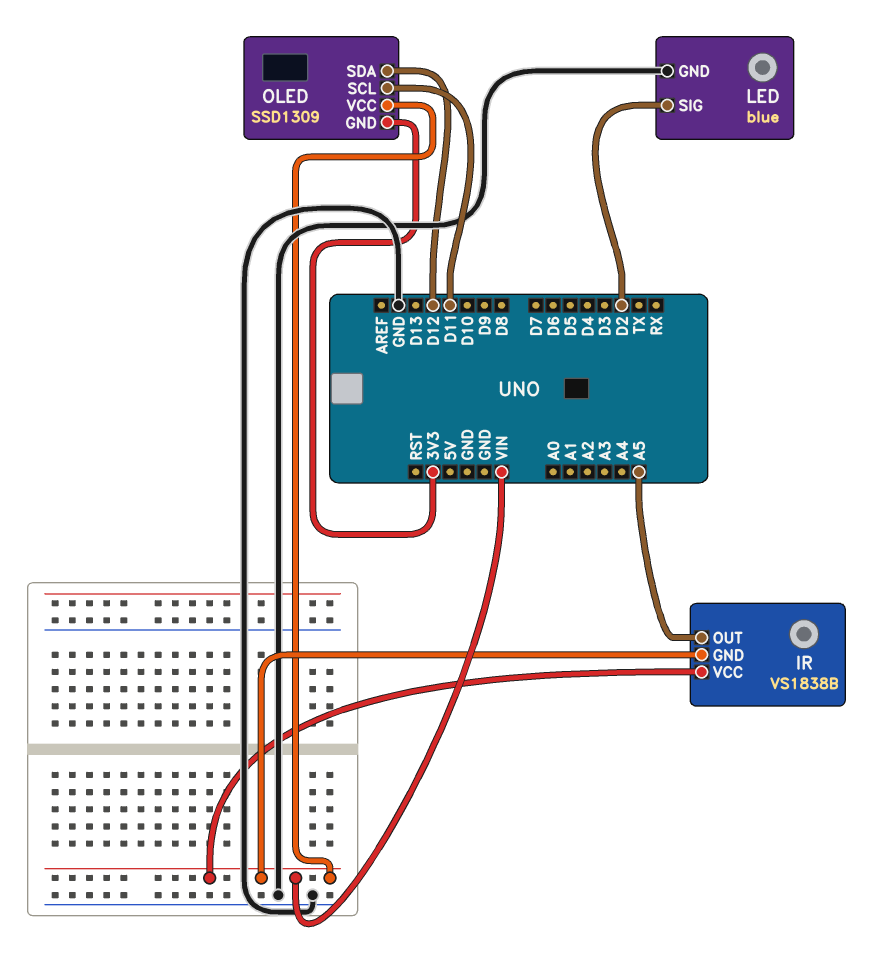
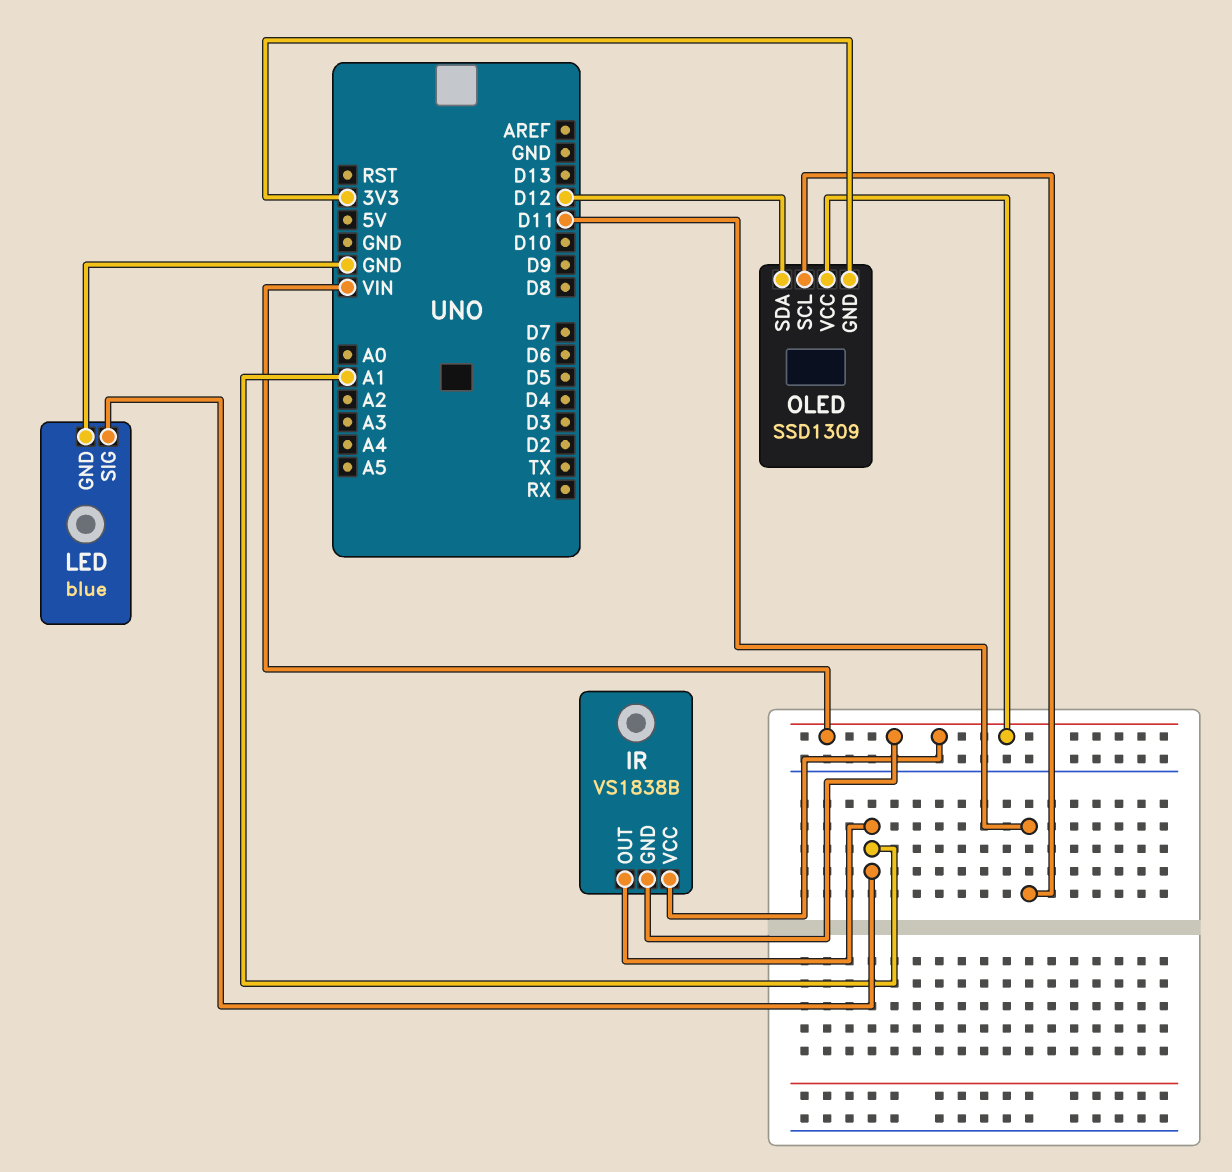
IR pin OUT: A5 -> A1
LED pin SIG: D2 -> A1

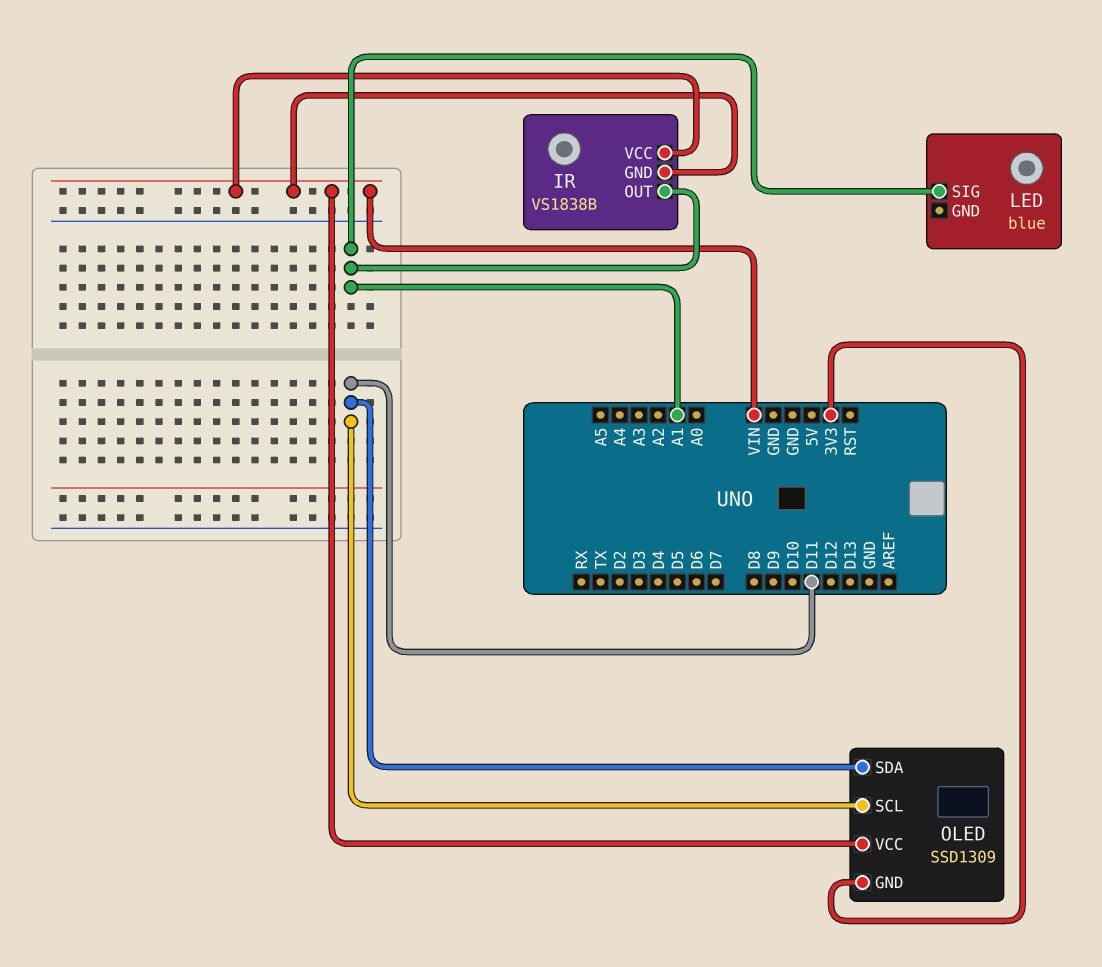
LED pin GND: GND -> none
OLED pin SDA: D12 -> D11

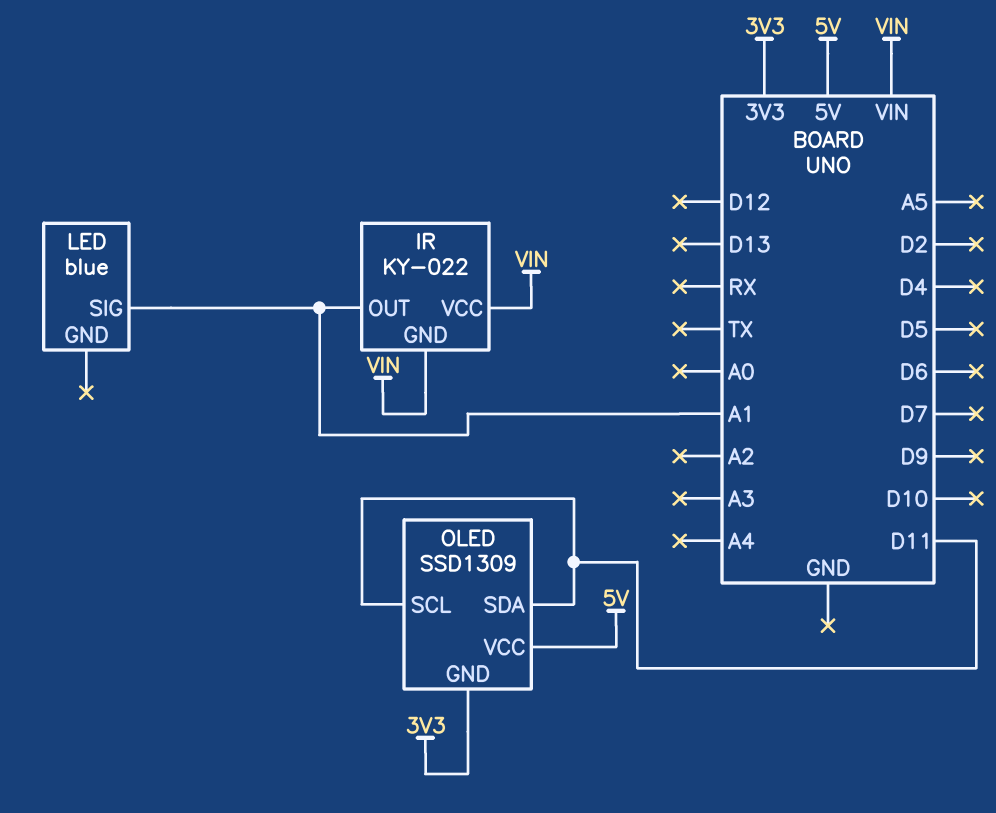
IR: VS1838B -> KY-022
OLED pin VCC: VIN -> 5V

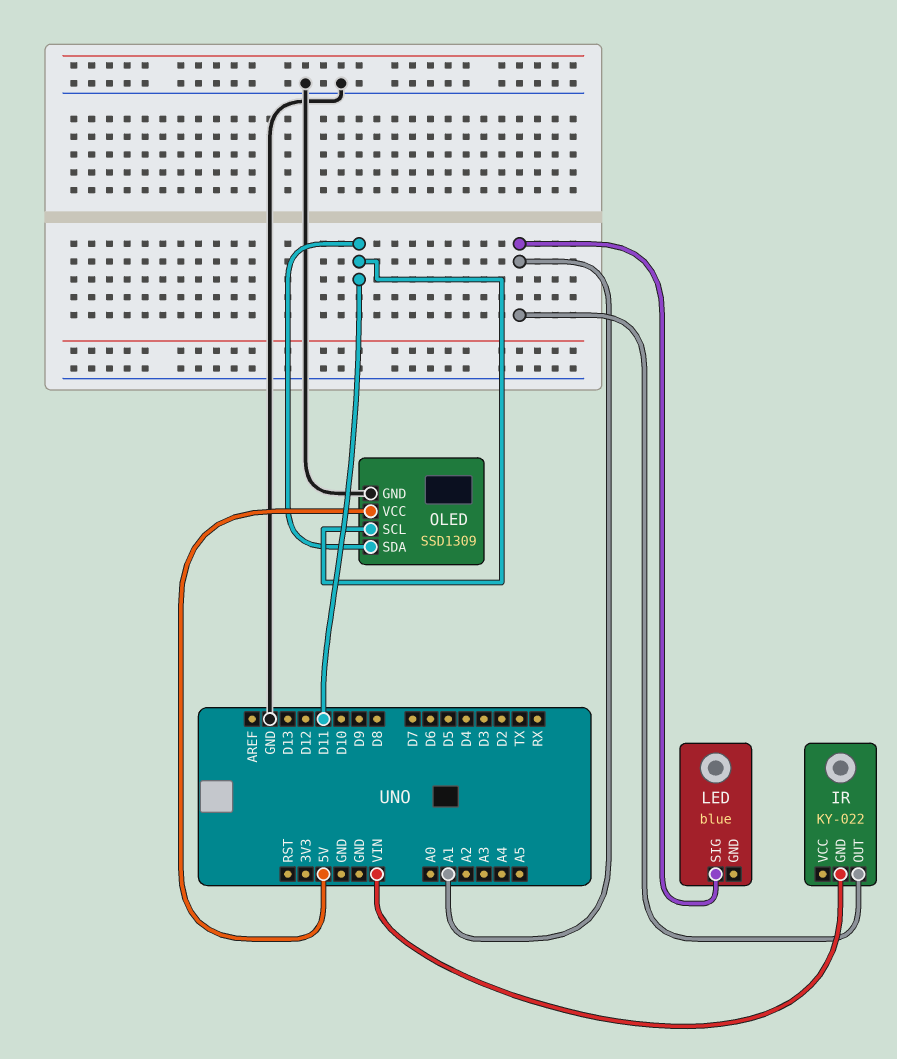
IR pin VCC: VIN -> none
OLED pin GND: 3V3 -> GND

